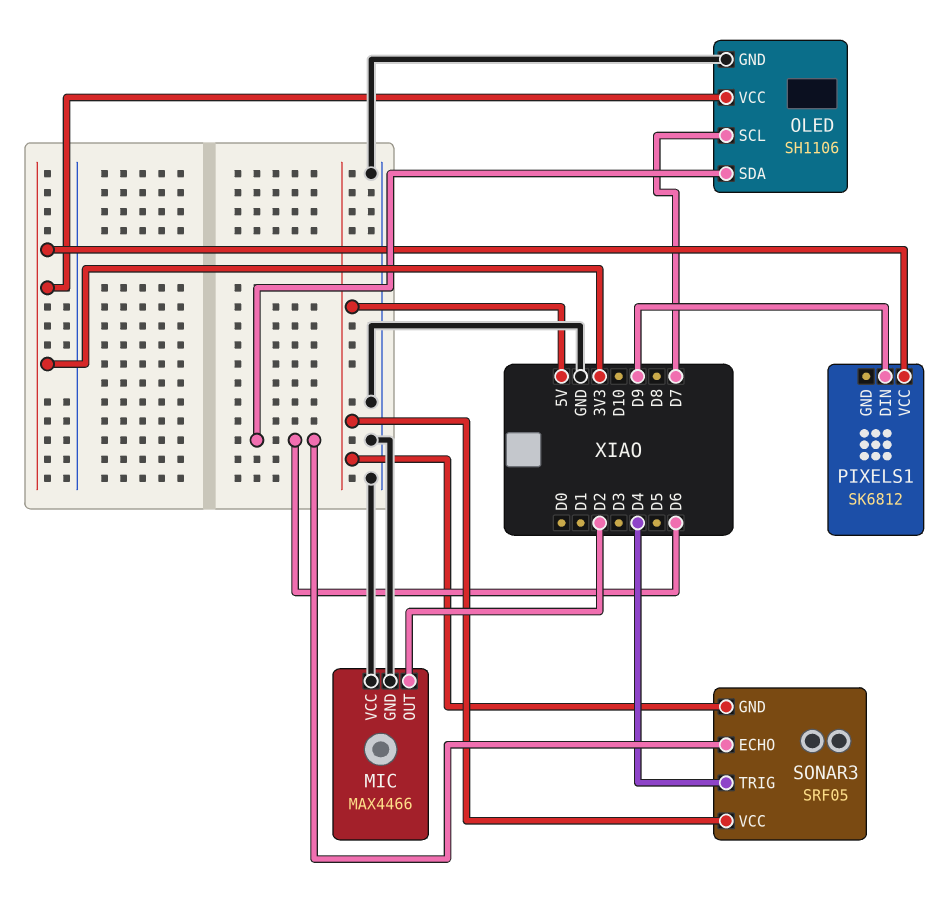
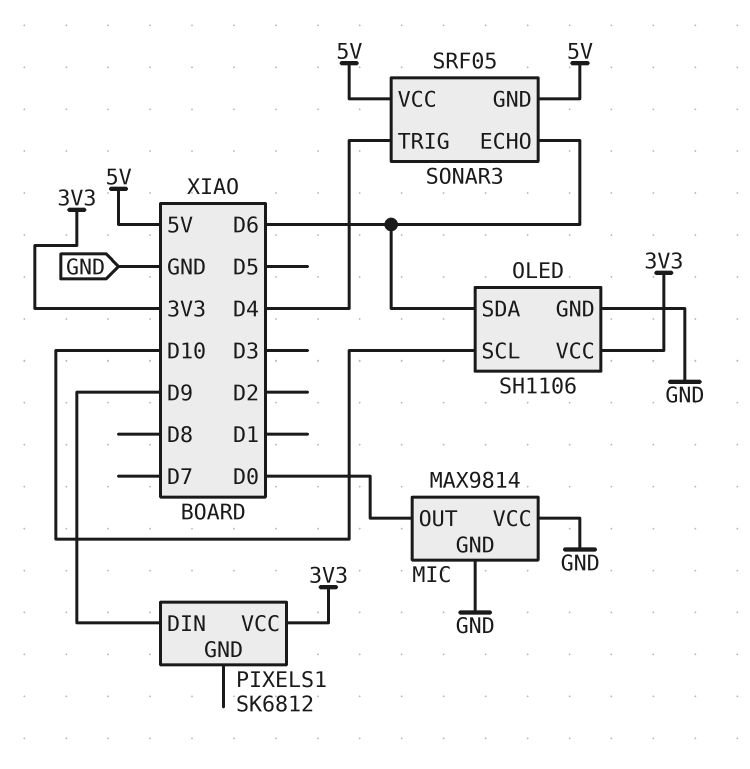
MIC: MAX4466 -> MAX9814
MIC pin OUT: D2 -> D0
OLED pin SCL: D7 -> D10

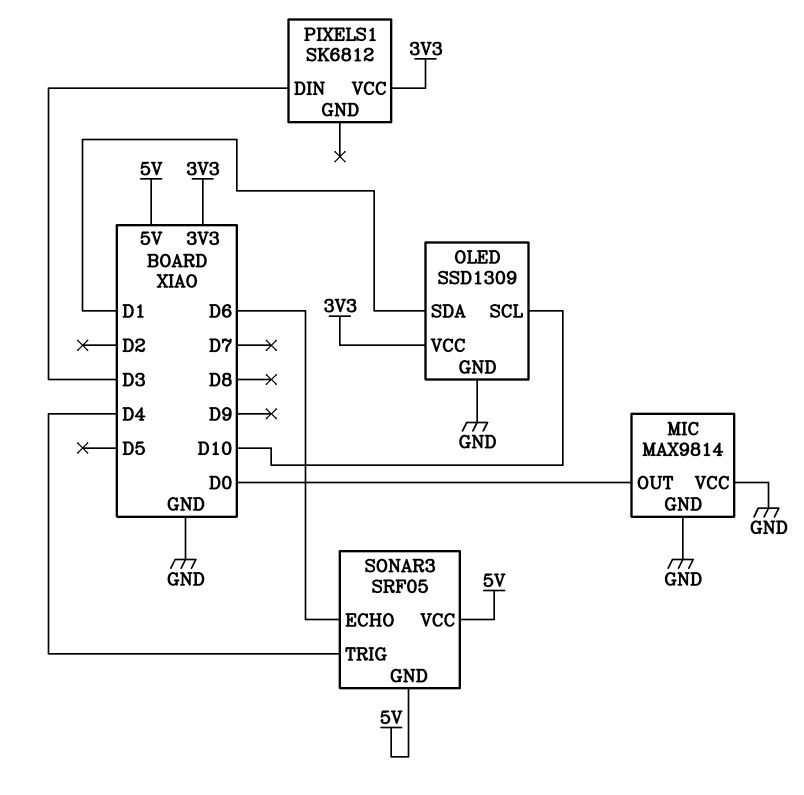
OLED: SH1106 -> SSD1309
OLED pin SDA: D6 -> D1
PIXELS1 pin DIN: D9 -> D3

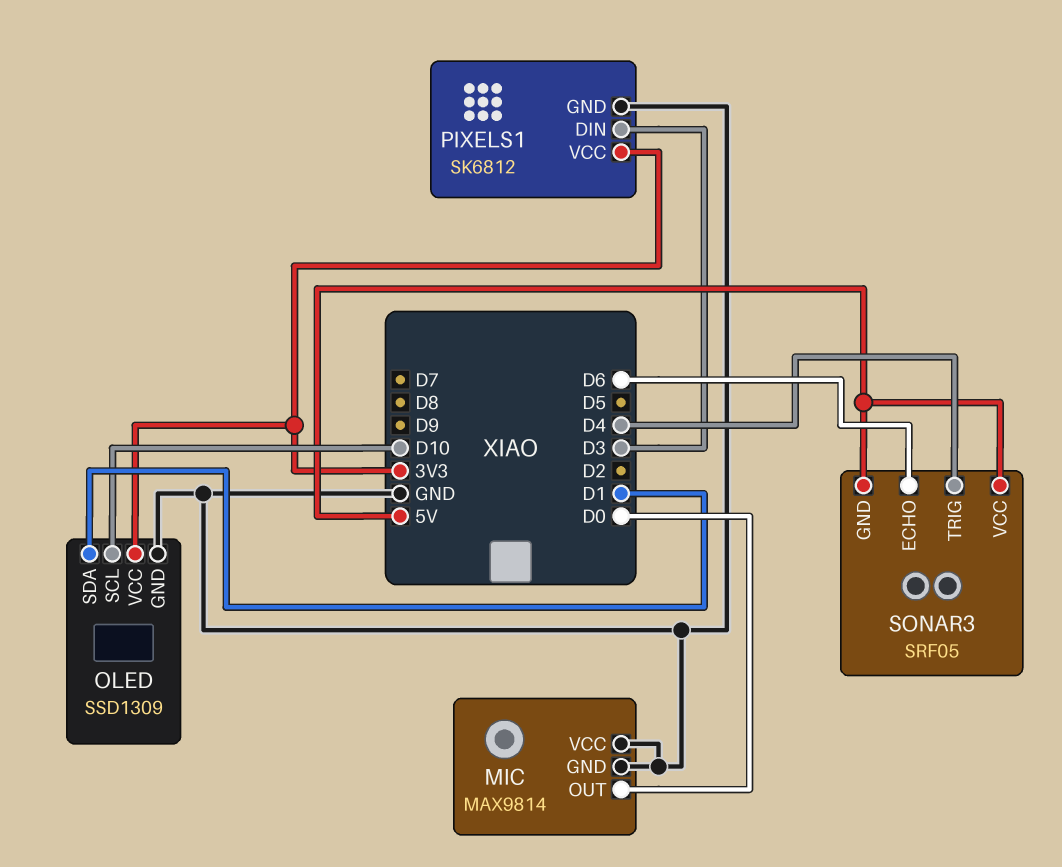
PIXELS1 pin GND: none -> GND

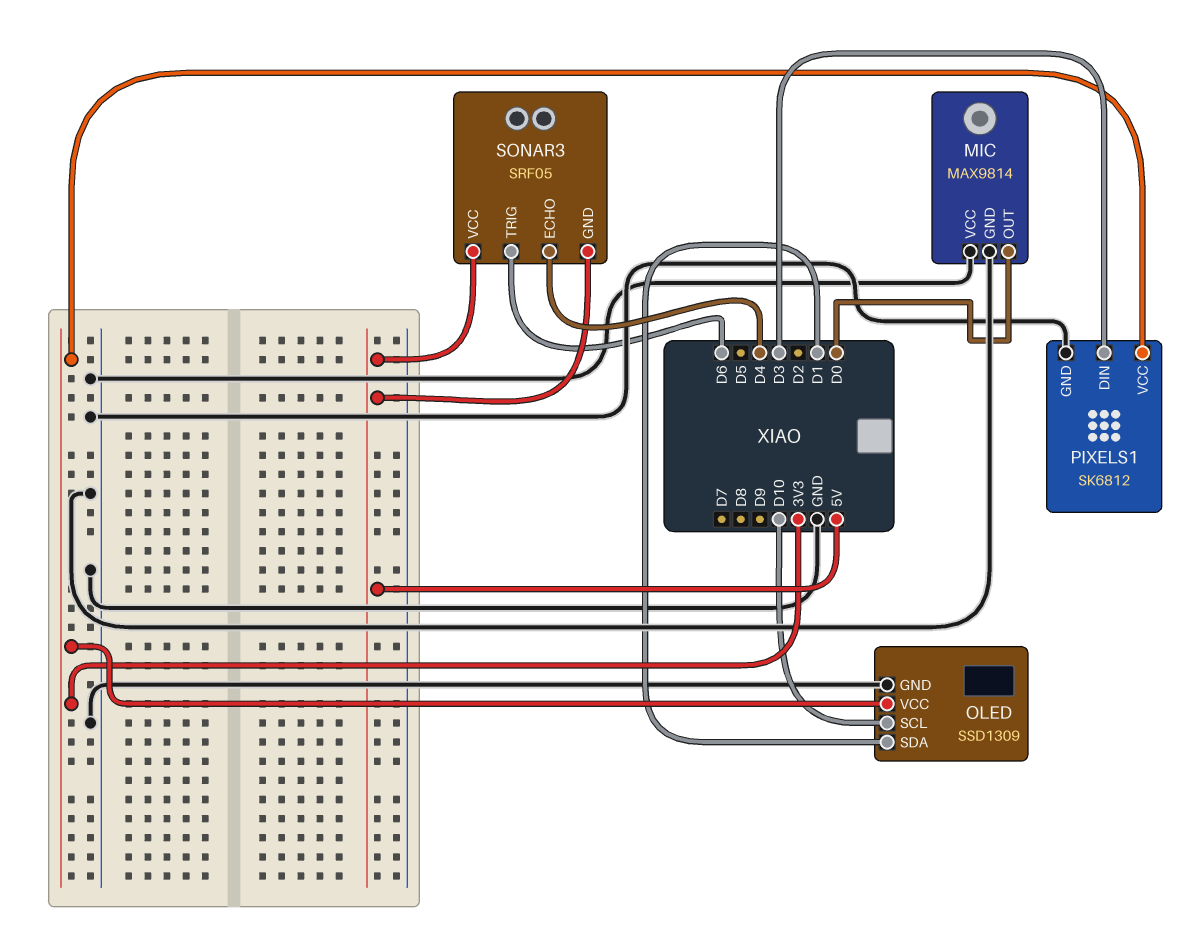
SONAR3 pin ECHO: D6 -> D4
SONAR3 pin TRIG: D4 -> D6

